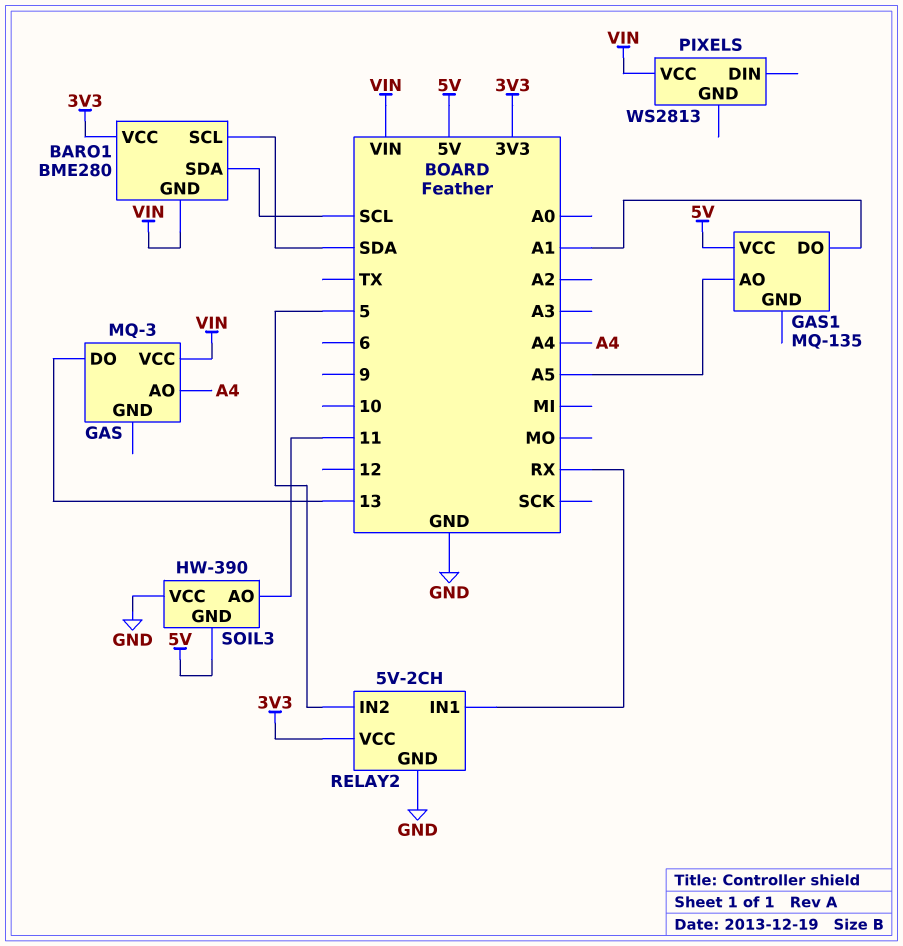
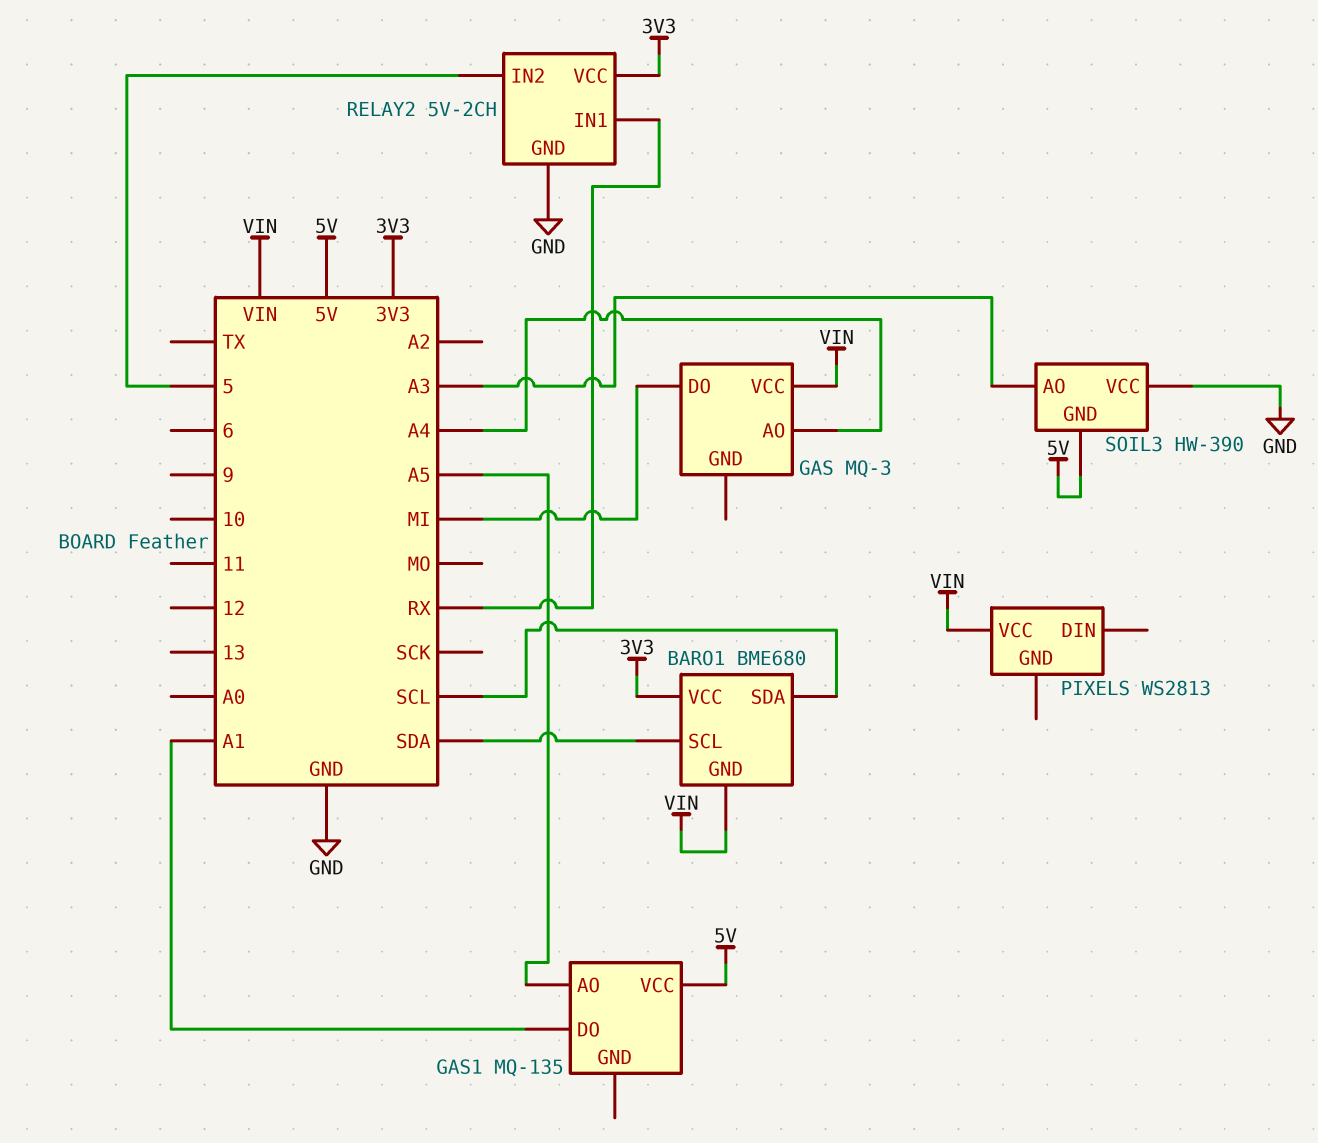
BARO1: BME280 -> BME680
GAS pin DO: 13 -> MI
SOIL3 pin AO: 11 -> A3

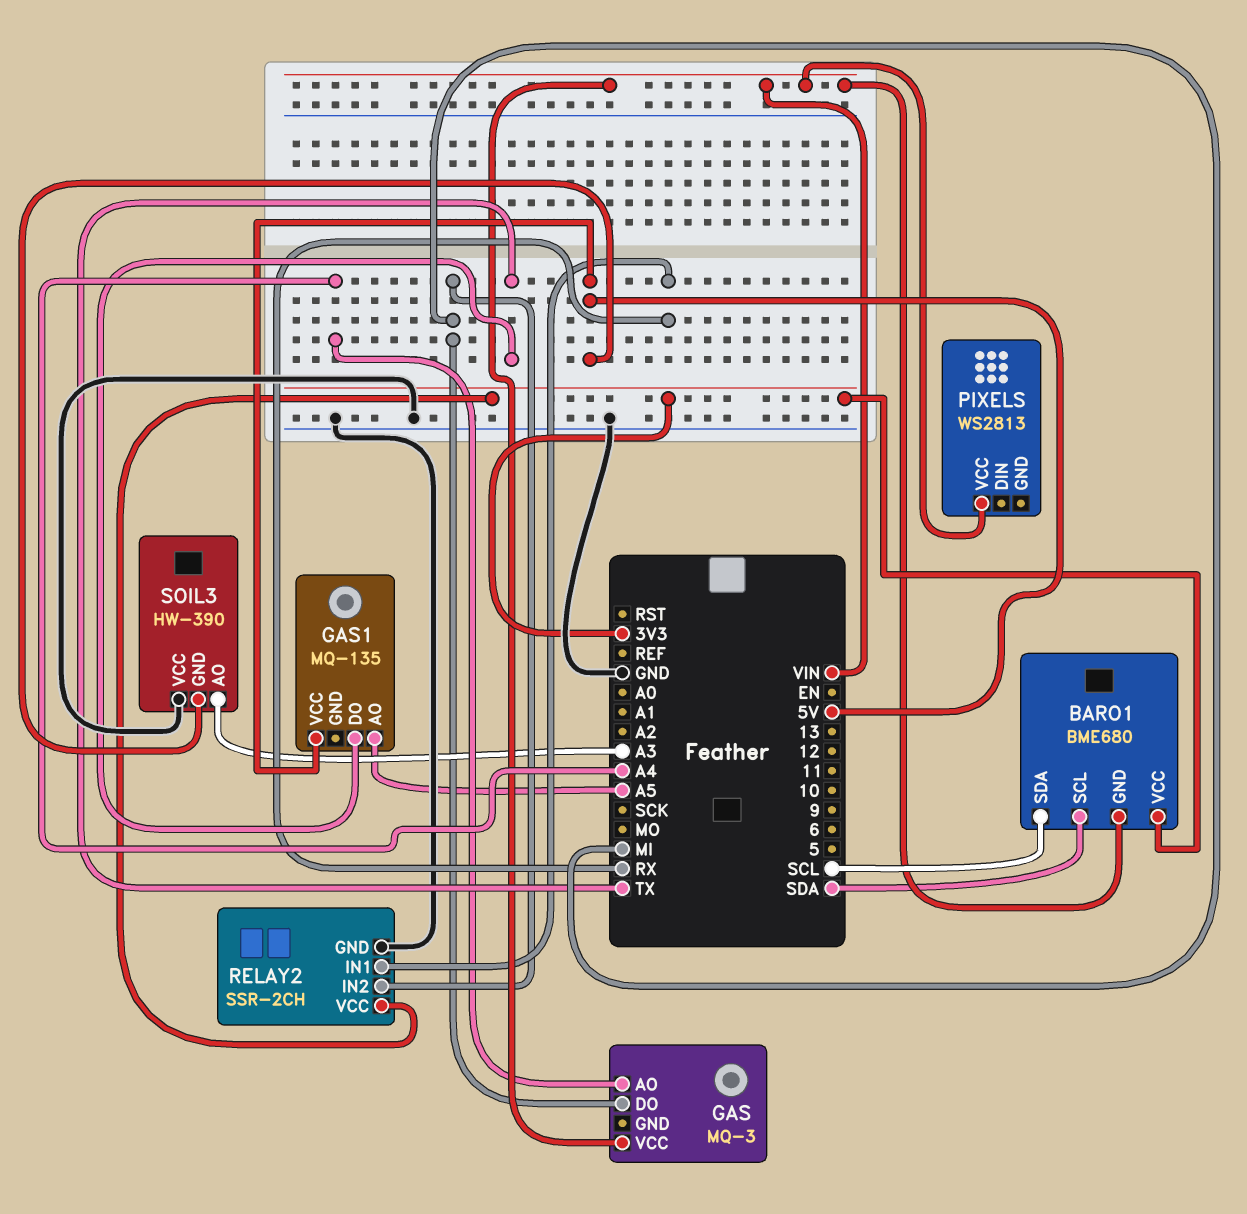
GAS1 pin DO: A1 -> TX
RELAY2: 5V-2CH -> SSR-2CH
RELAY2 pin IN2: 5 -> MI

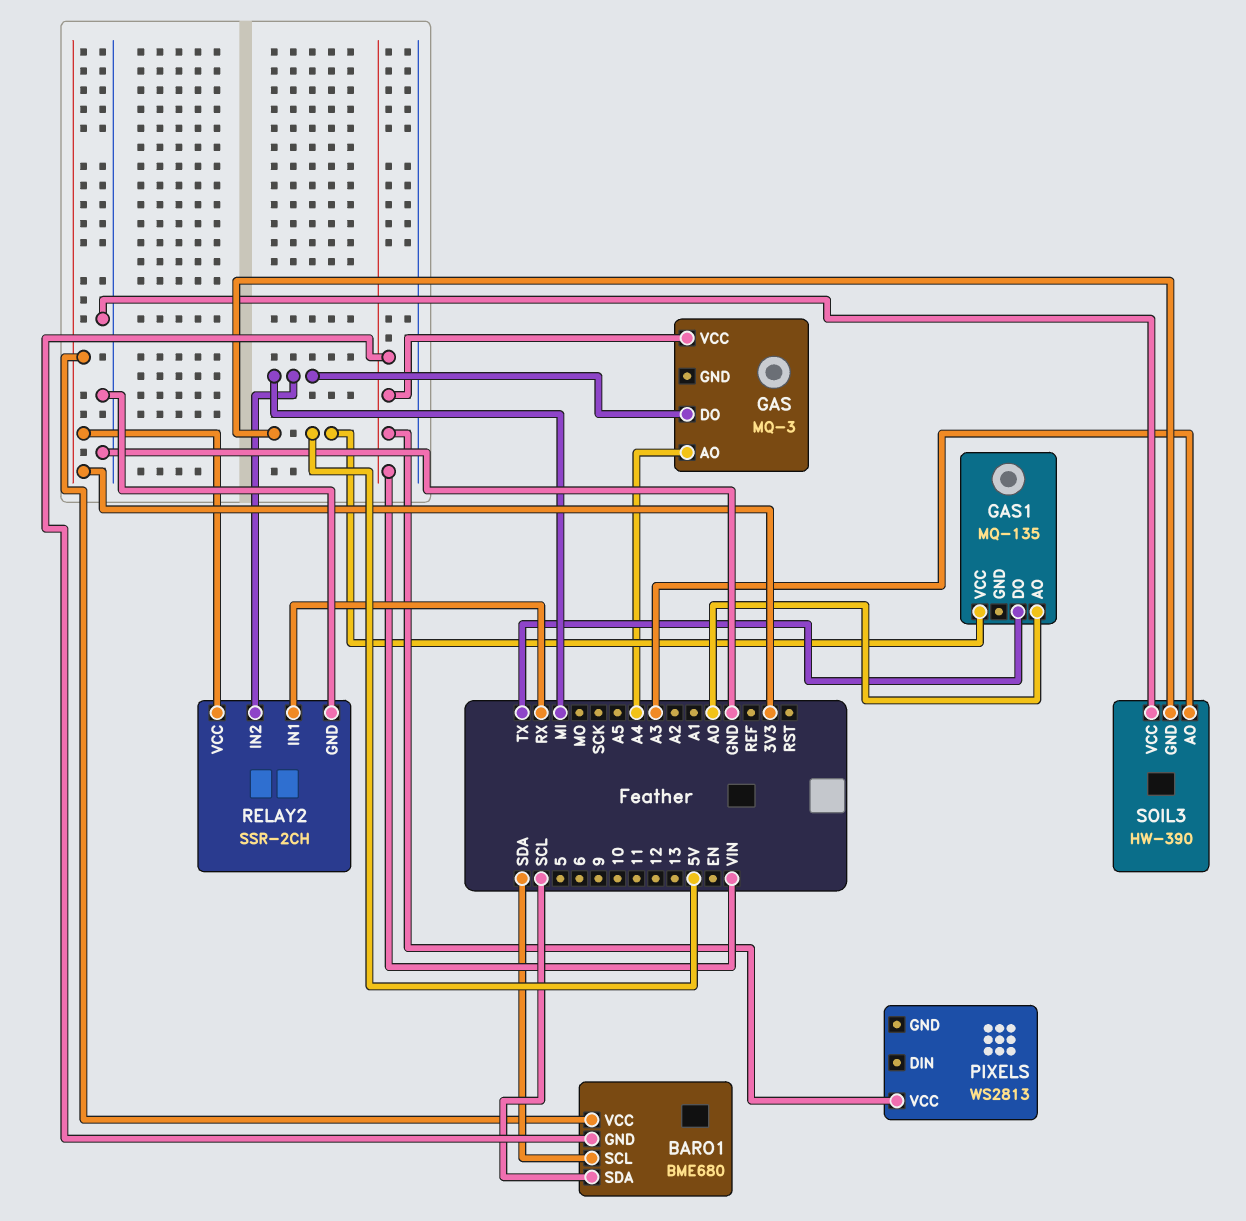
GAS1 pin AO: A5 -> A0

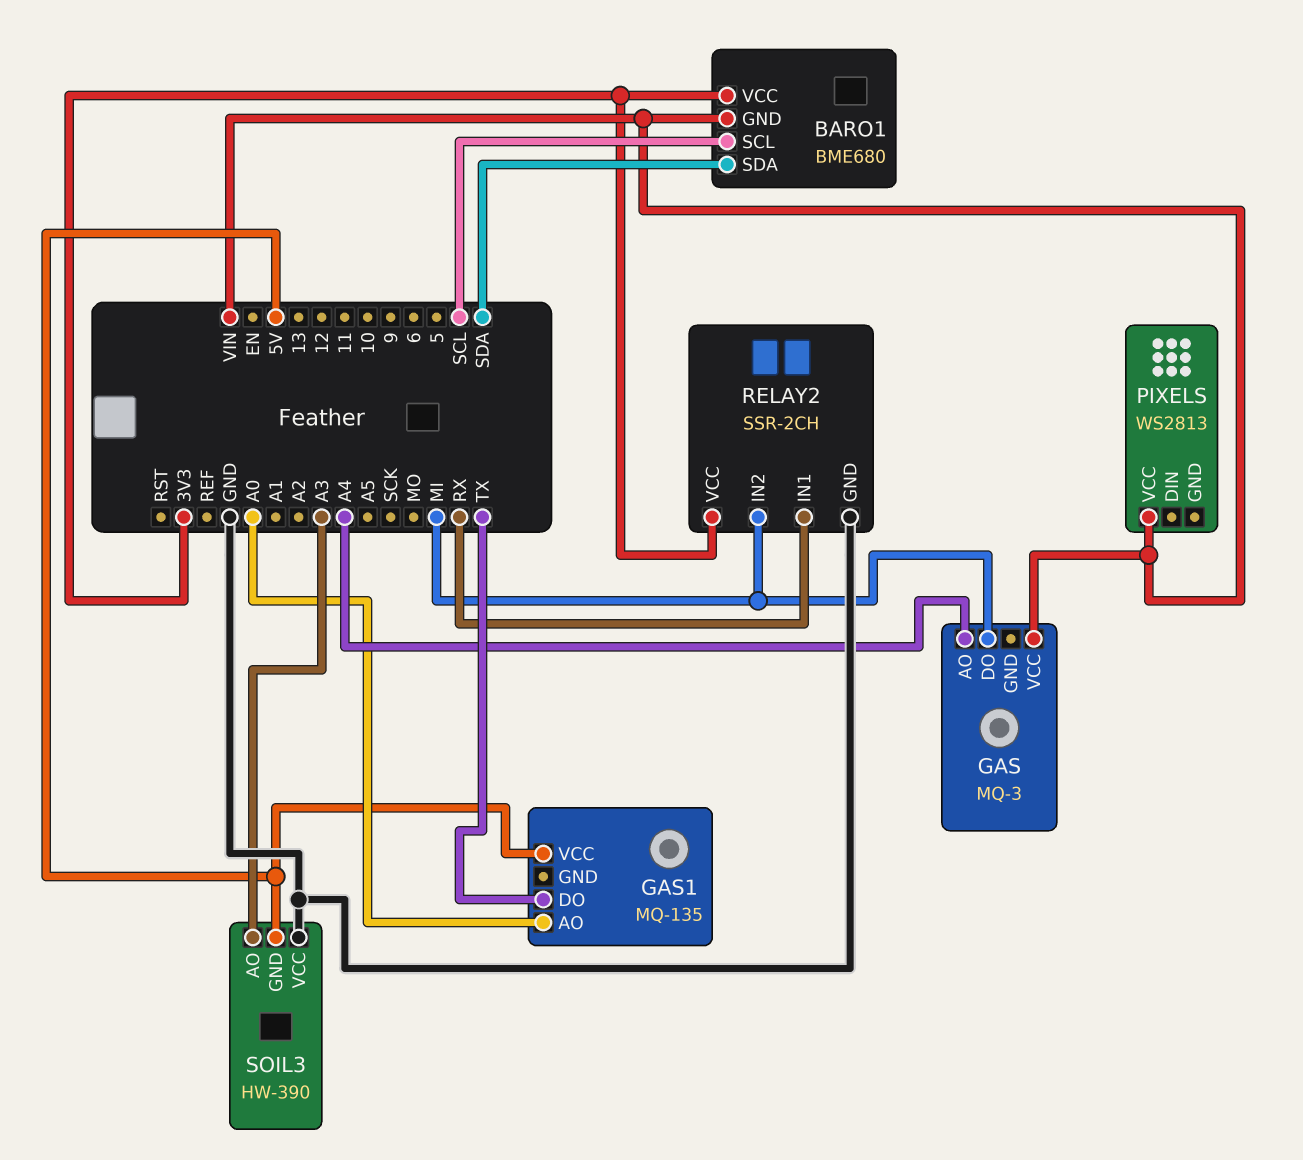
BARO1 pin SCL: SDA -> SCL
BARO1 pin SDA: SCL -> SDA

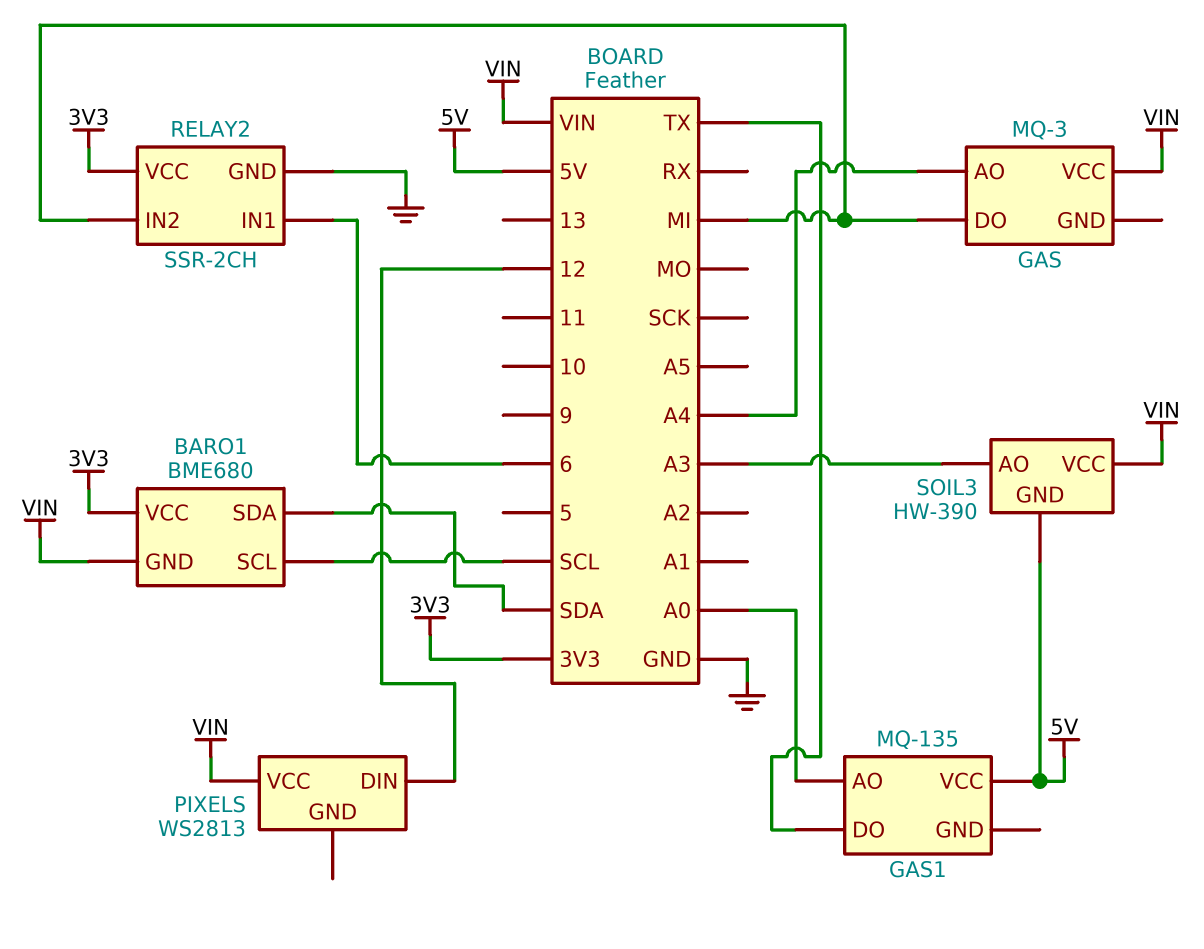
PIXELS pin DIN: none -> 12
RELAY2 pin IN1: RX -> 6
SOIL3 pin VCC: GND -> VIN

